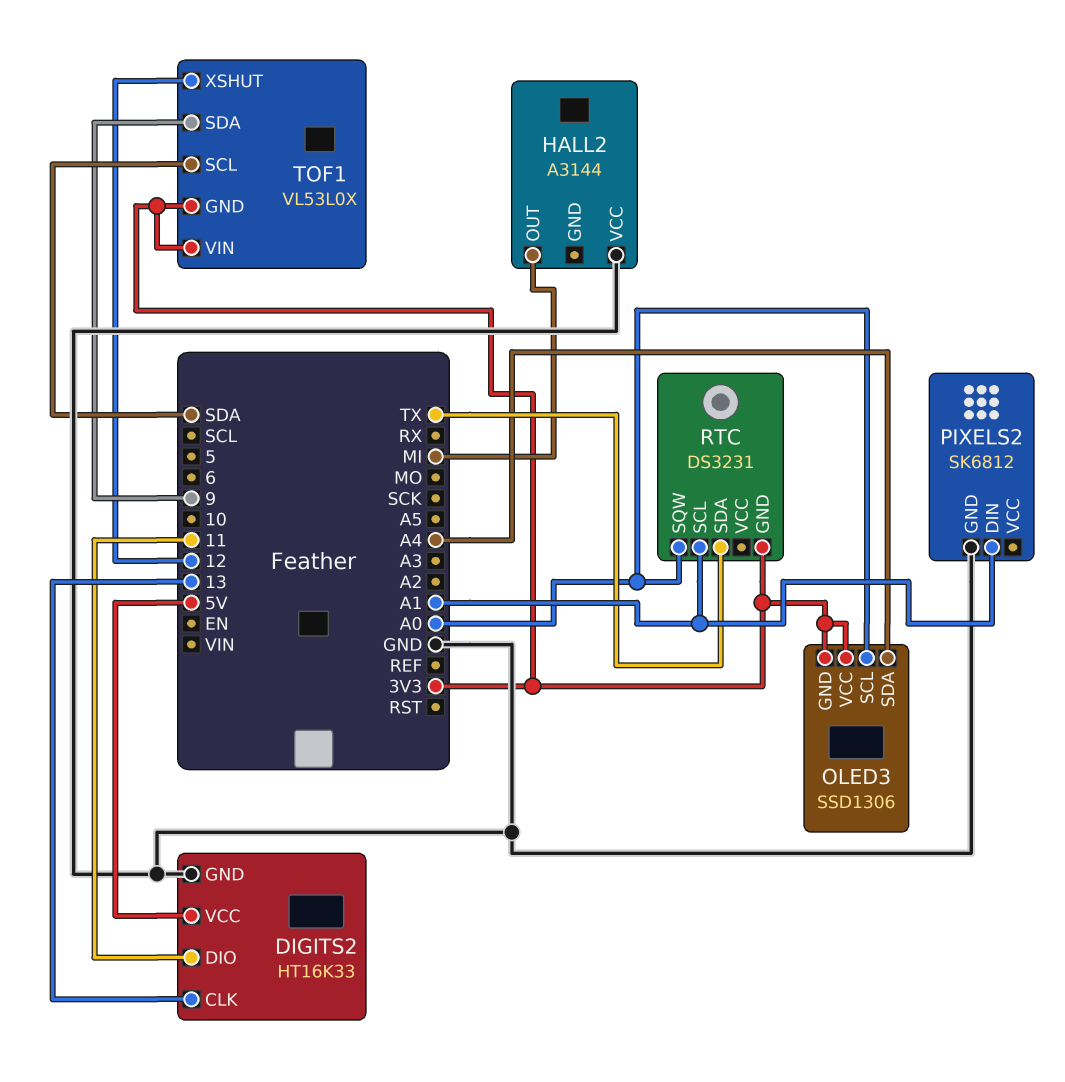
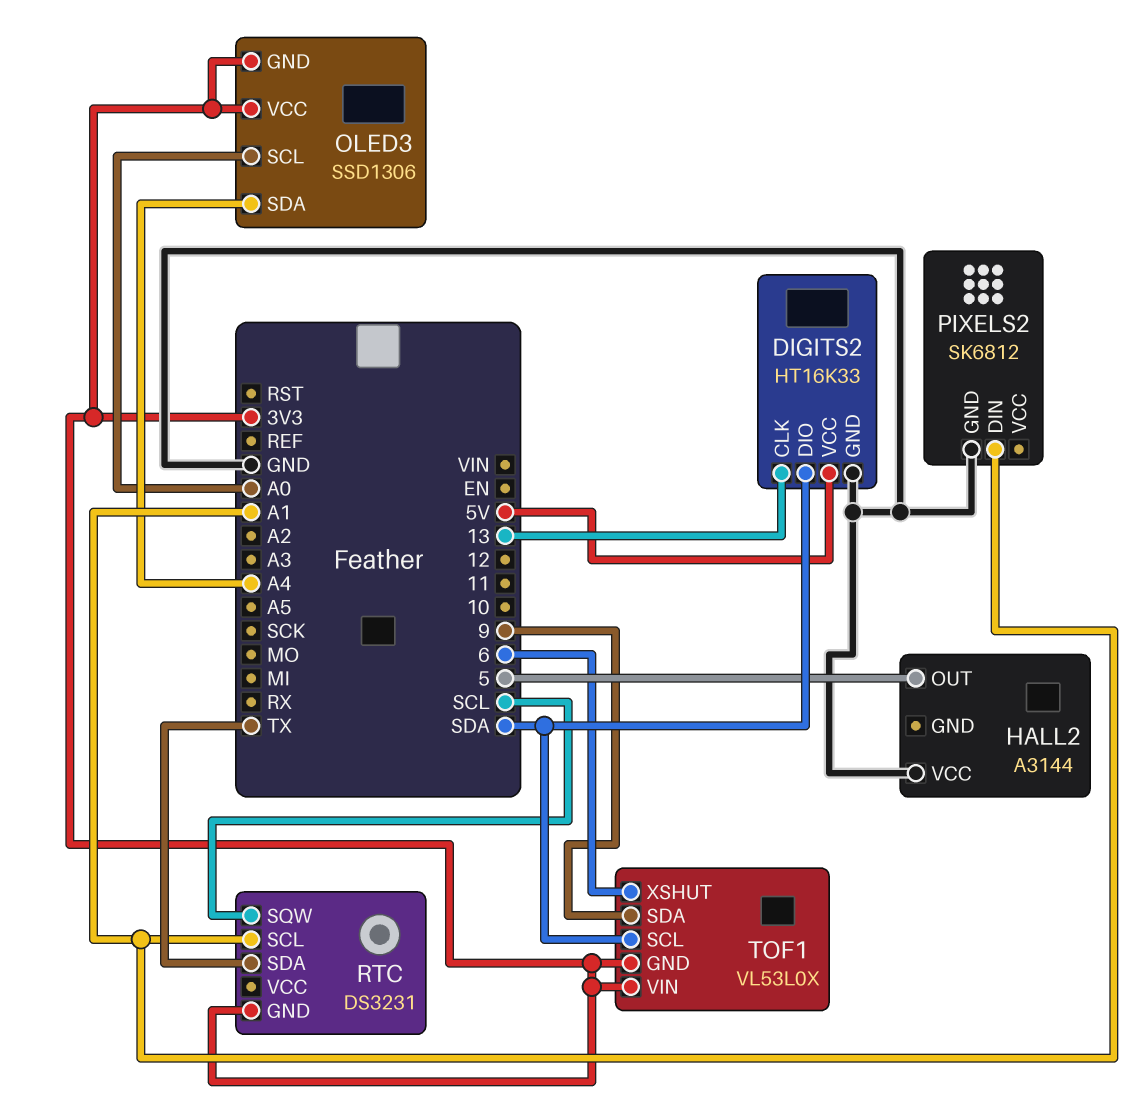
DIGITS2 pin DIO: 11 -> SDA
HALL2 pin OUT: MI -> 5
RTC pin SQW: A0 -> SCL
TOF1 pin XSHUT: 12 -> 6

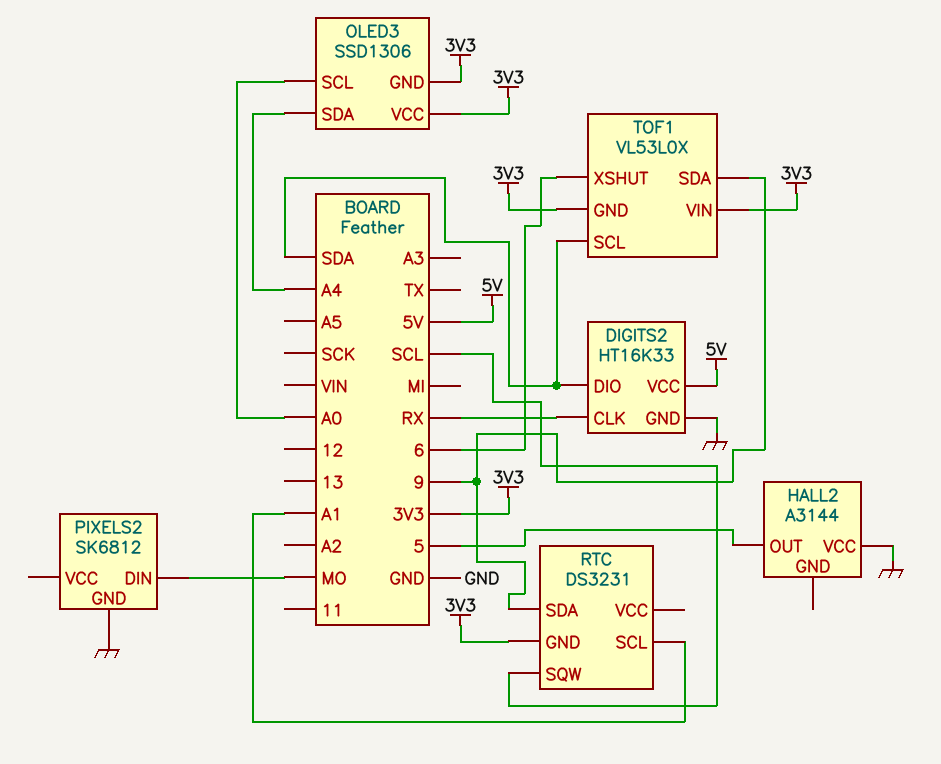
DIGITS2 pin CLK: 13 -> RX
PIXELS2 pin DIN: A1 -> MO
RTC pin SDA: TX -> 9

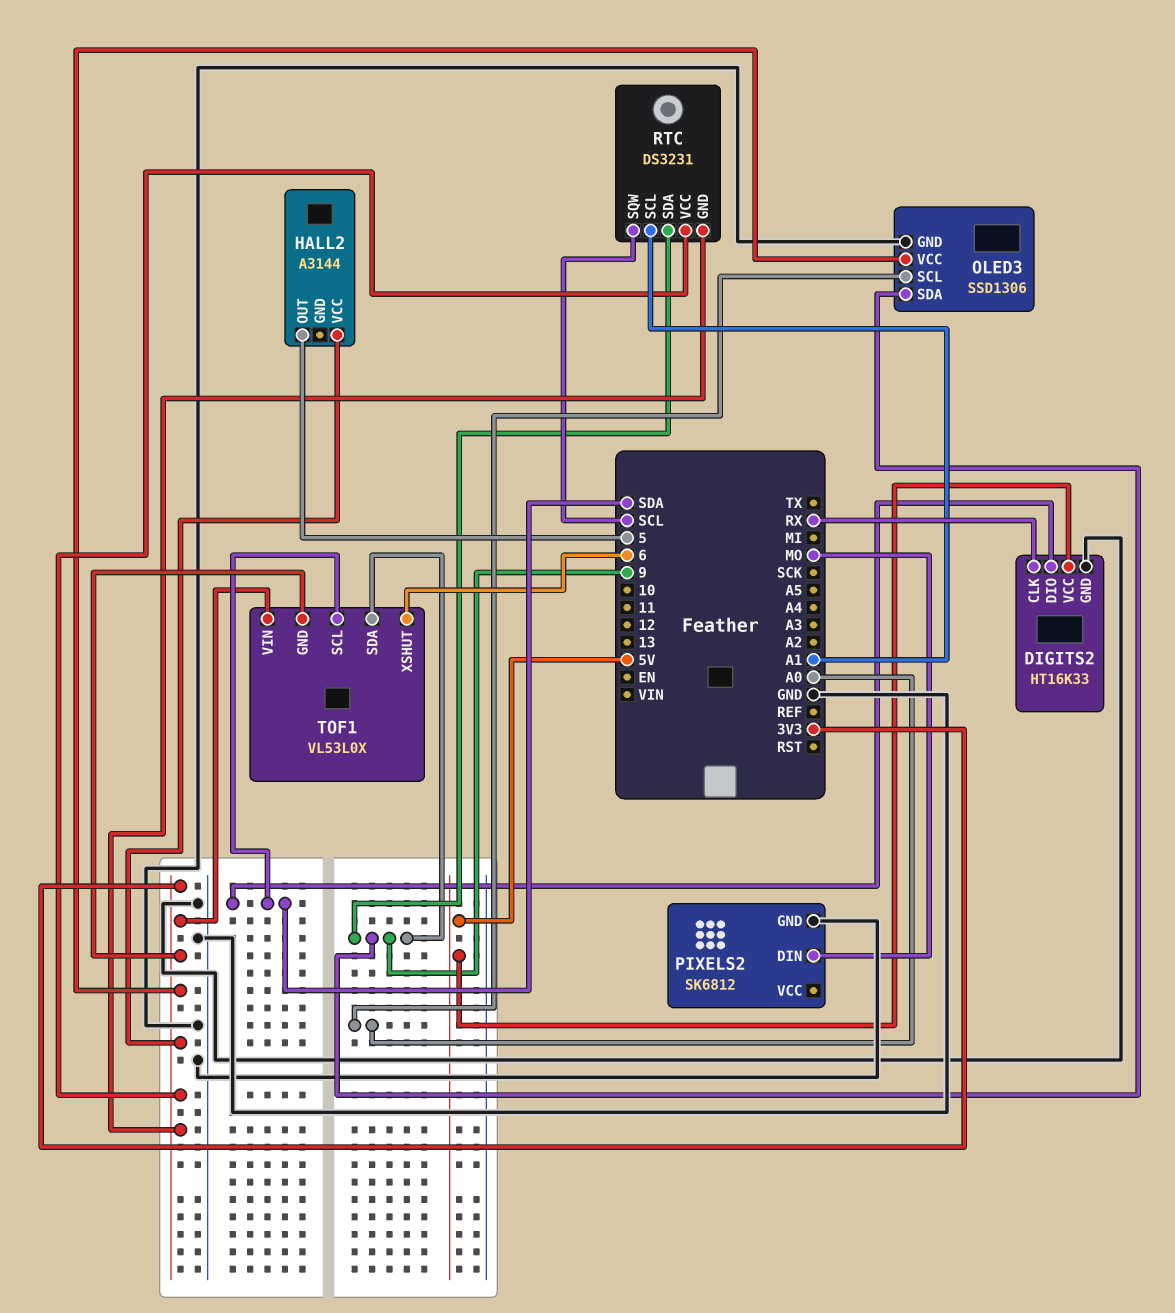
HALL2 pin VCC: GND -> 3V3
OLED3 pin GND: 3V3 -> GND
OLED3 pin SDA: A4 -> 9
RTC pin VCC: none -> 3V3

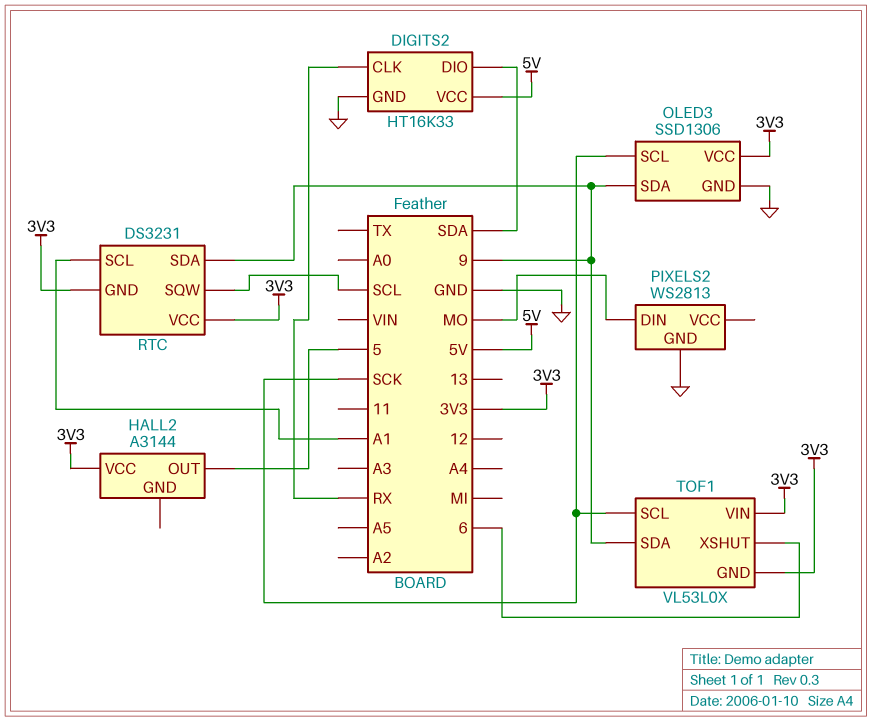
OLED3 pin SCL: A0 -> SCK
PIXELS2: SK6812 -> WS2813
TOF1 pin SCL: SDA -> SCK

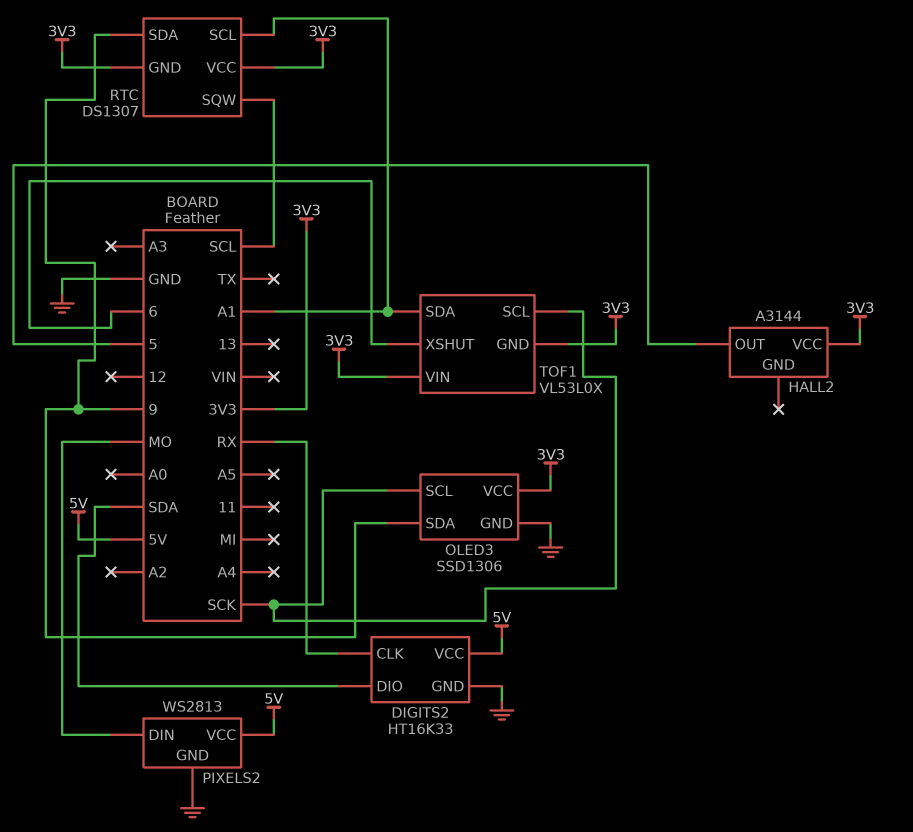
PIXELS2 pin VCC: none -> 5V
RTC: DS3231 -> DS1307
TOF1 pin SDA: 9 -> A1

